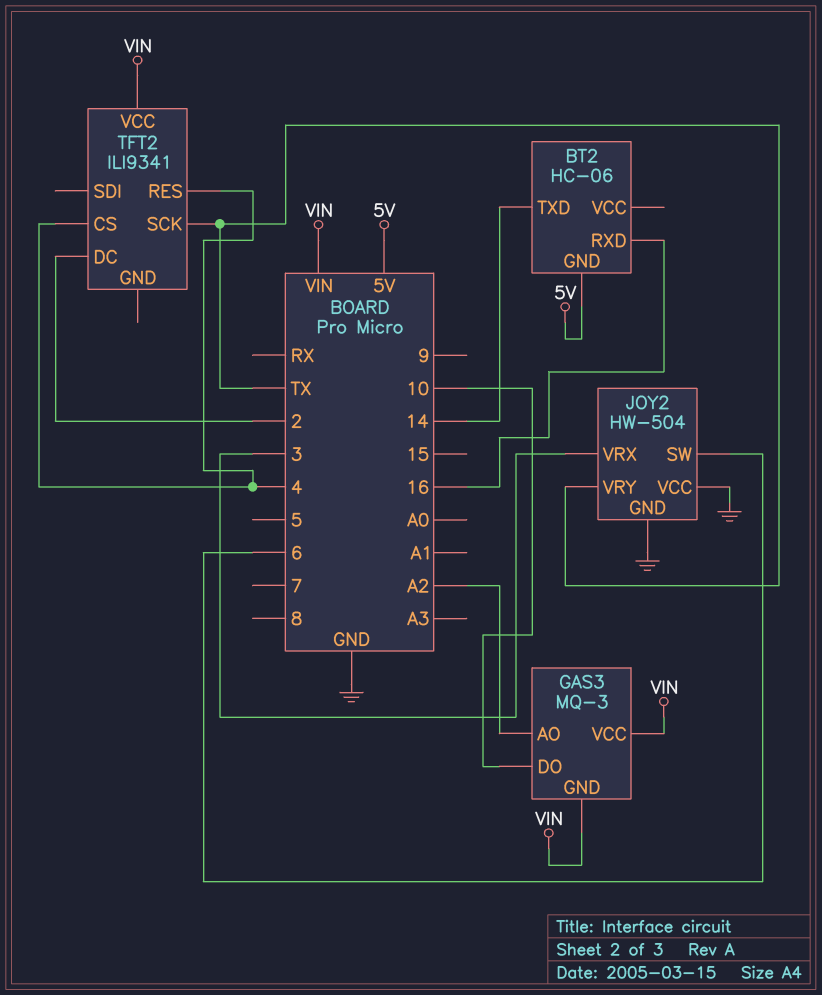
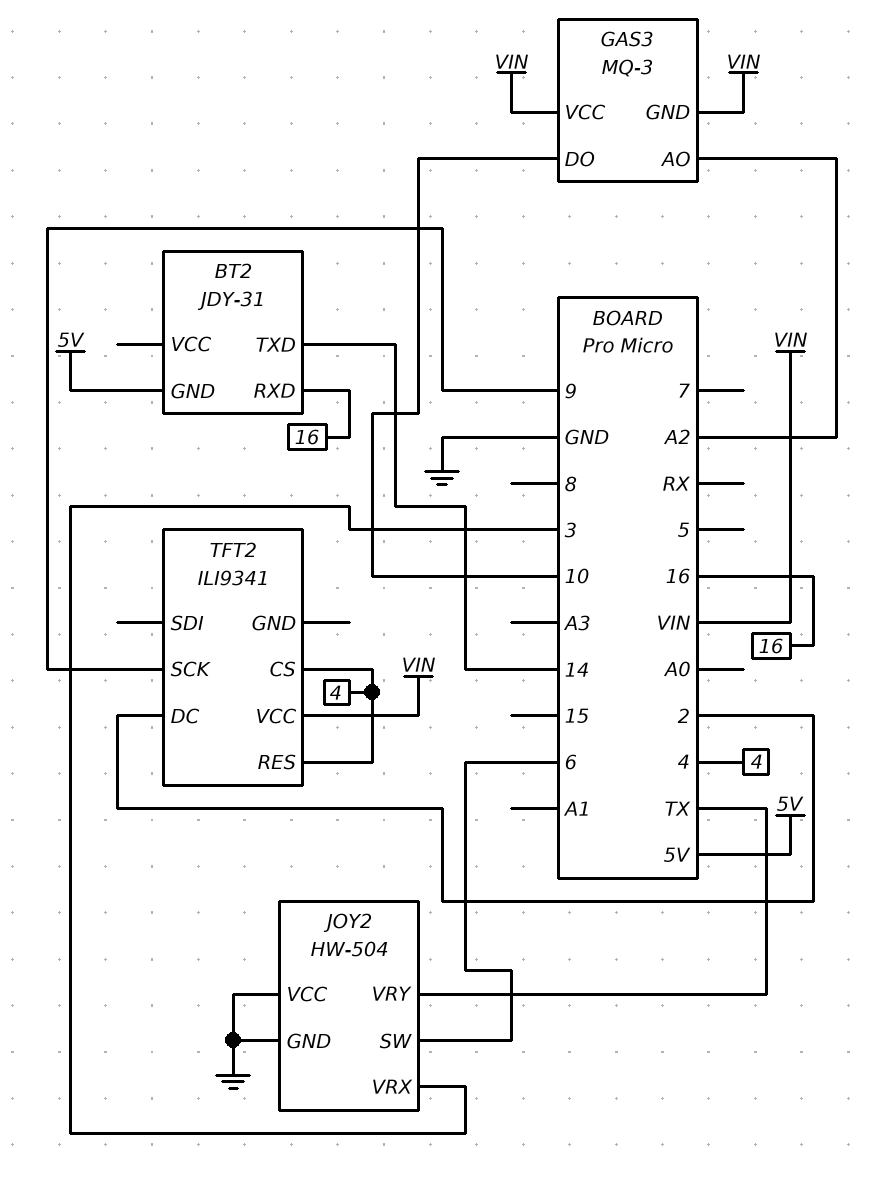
BT2: HC-06 -> JDY-31
TFT2 pin SCK: TX -> 9

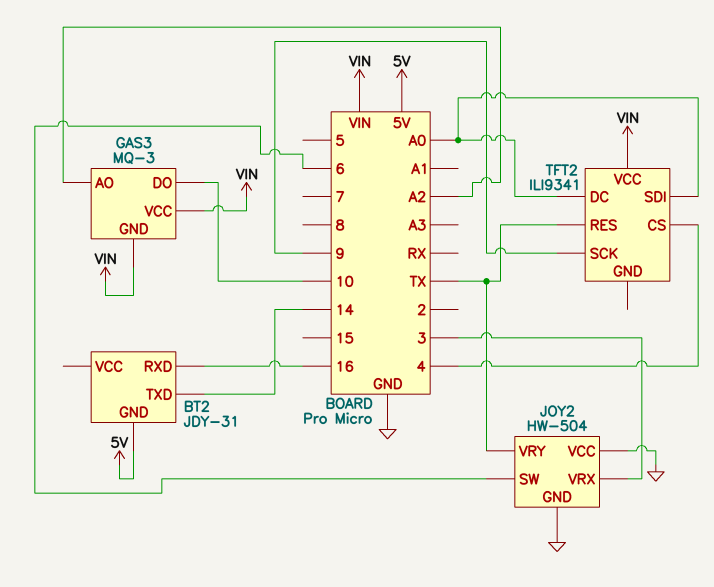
TFT2 pin DC: 2 -> A0
TFT2 pin RES: 4 -> TX
TFT2 pin SDI: none -> A0

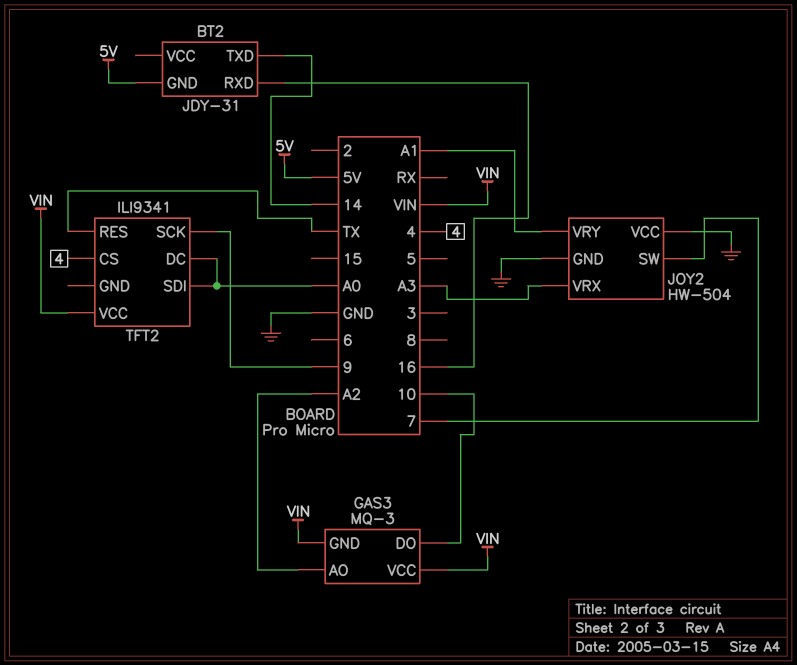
JOY2 pin SW: 6 -> 7
JOY2 pin VRX: 3 -> A3
JOY2 pin VRY: TX -> A1

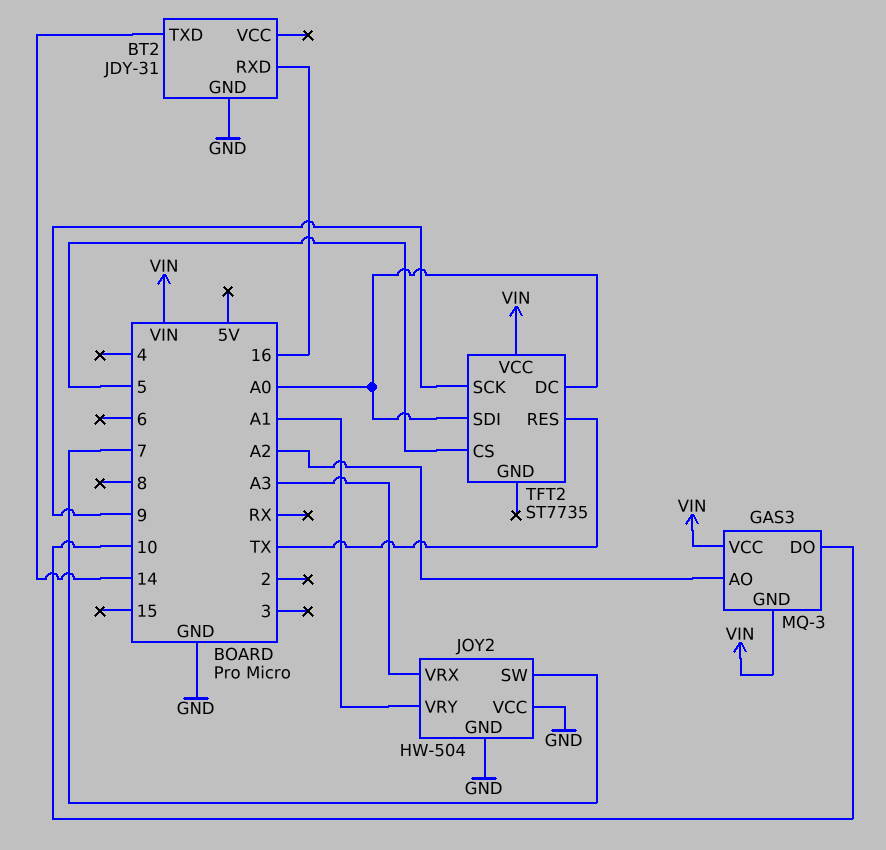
BT2 pin GND: 5V -> GND
TFT2: ILI9341 -> ST7735
TFT2 pin CS: 4 -> 5

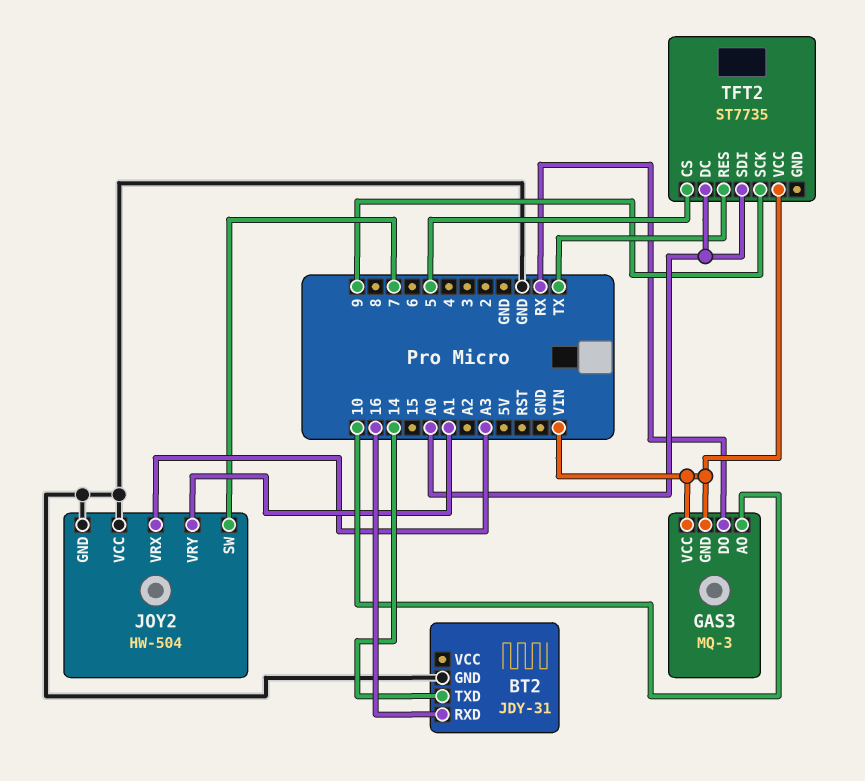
GAS3 pin AO: A2 -> 10
GAS3 pin DO: 10 -> RX

